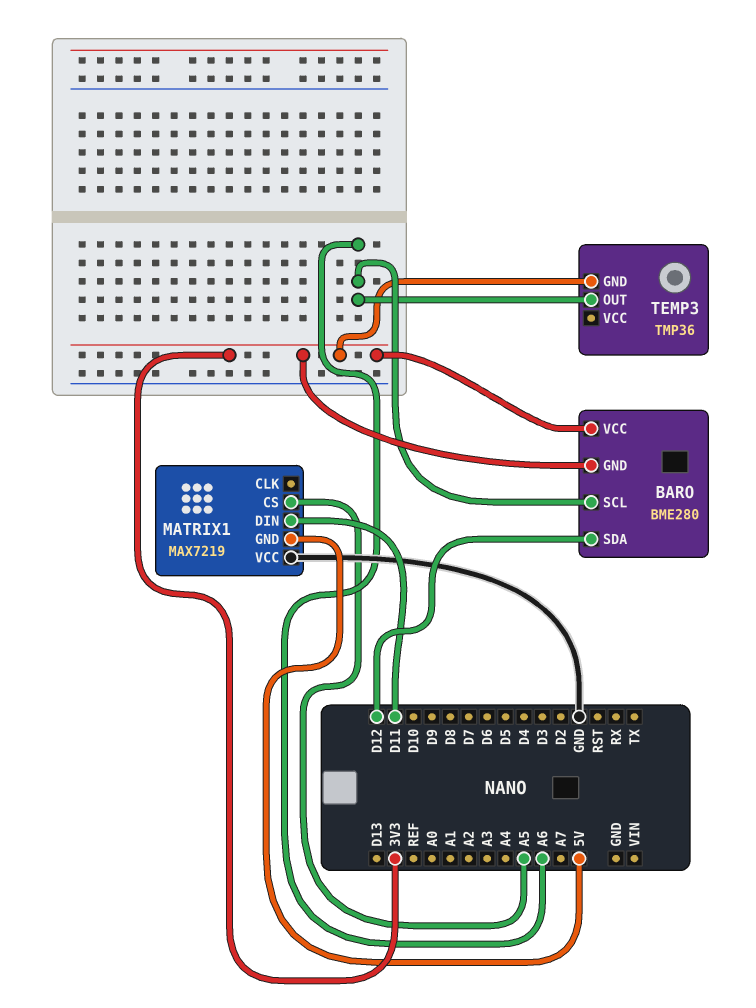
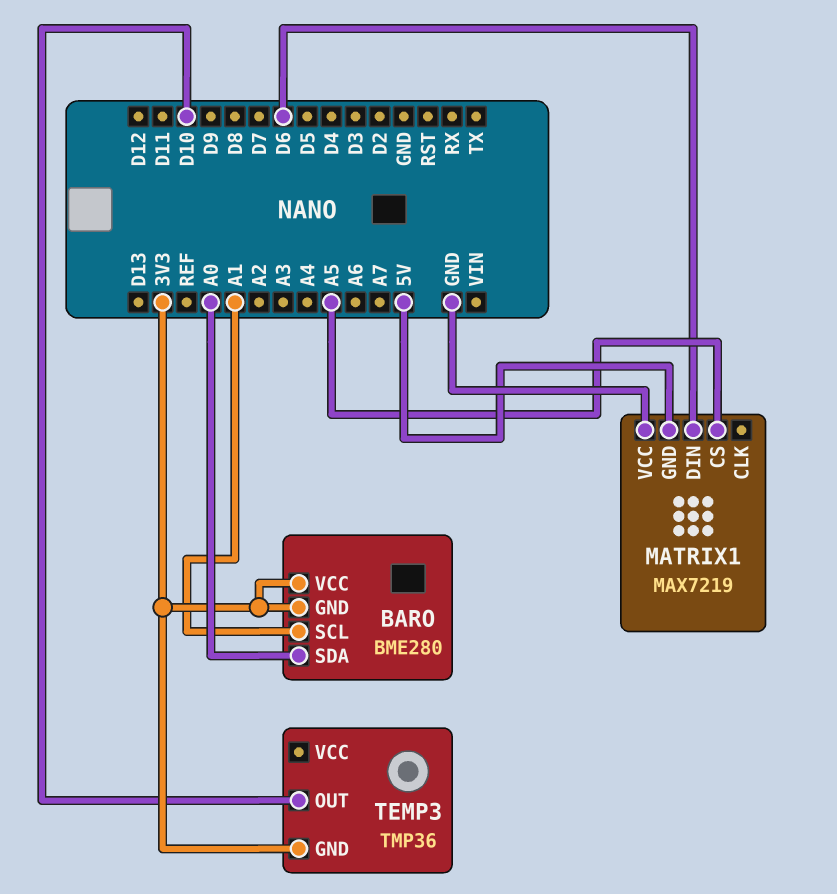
BARO pin SCL: A6 -> A1
BARO pin SDA: D12 -> A0
MATRIX1 pin DIN: D11 -> D6
TEMP3 pin OUT: A6 -> D10

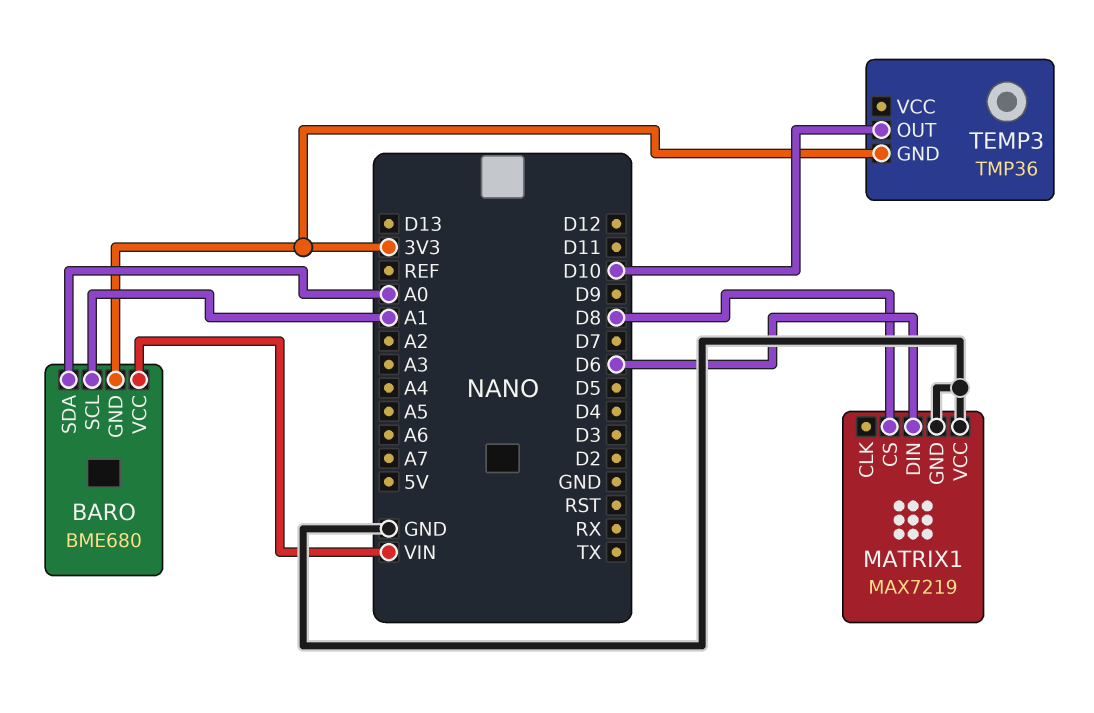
BARO: BME280 -> BME680
BARO pin VCC: 3V3 -> VIN
MATRIX1 pin CS: A5 -> D8
MATRIX1 pin GND: 5V -> GND

